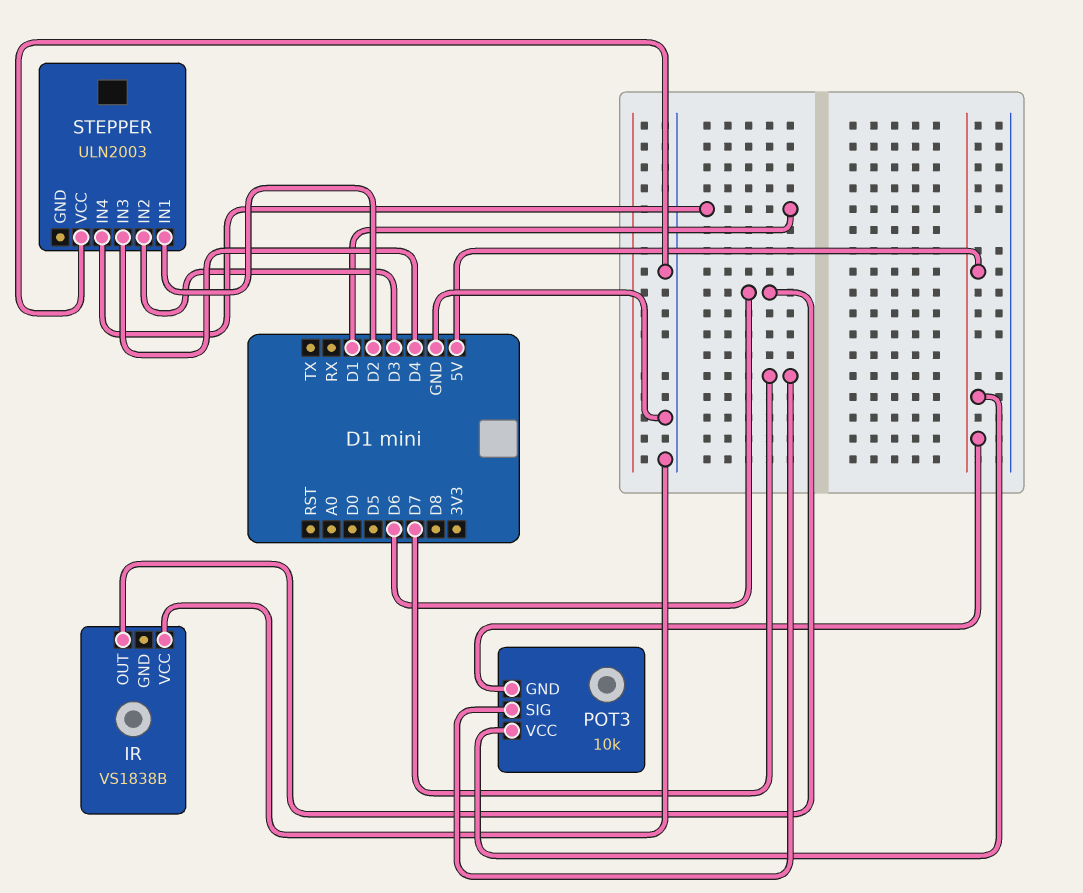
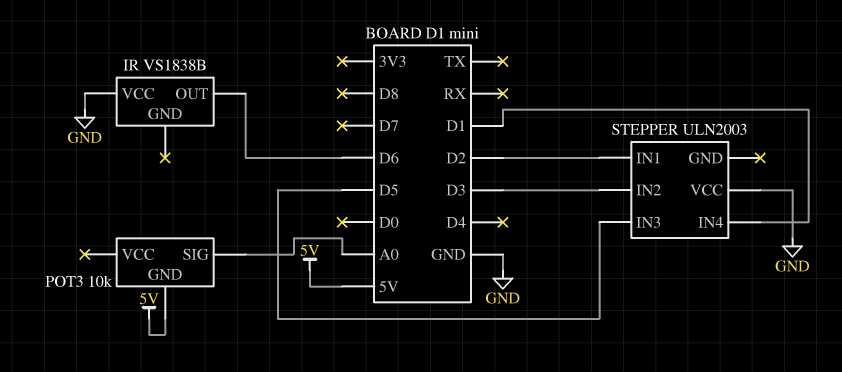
POT3 pin SIG: D7 -> A0
POT3 pin VCC: 5V -> none
STEPPER pin IN3: D4 -> D5

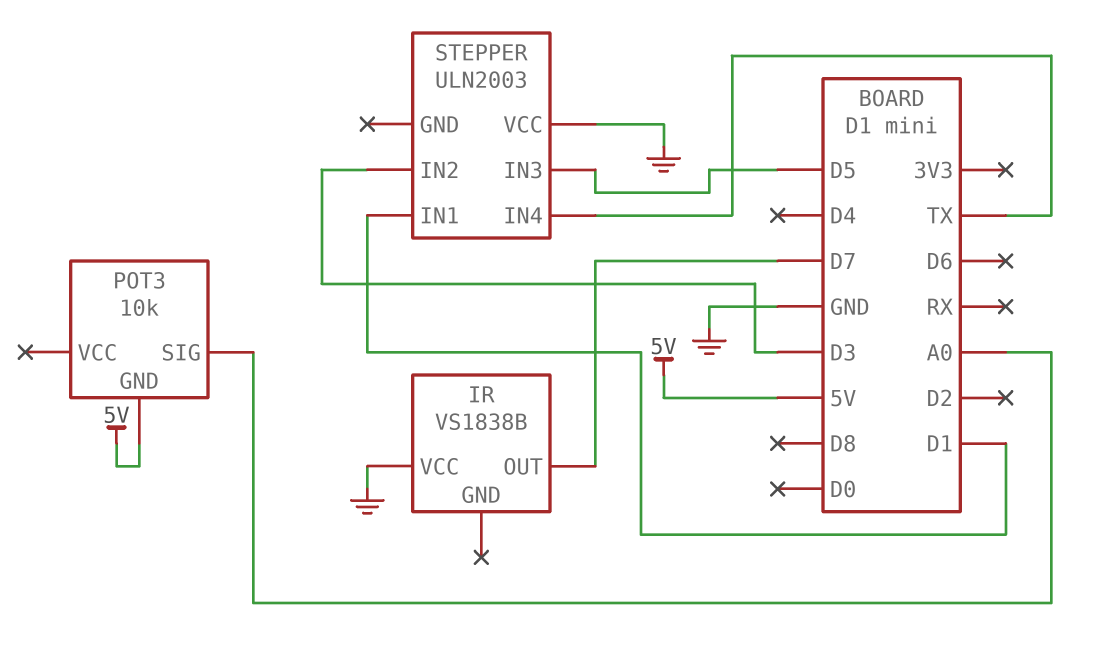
IR pin OUT: D6 -> D7
STEPPER pin IN1: D2 -> D1
STEPPER pin IN4: D1 -> TX

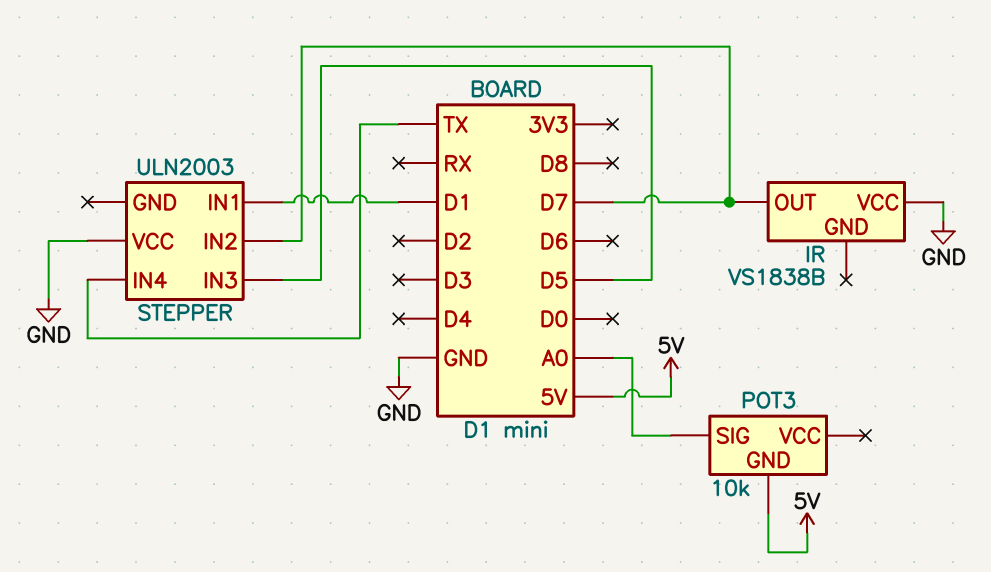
STEPPER pin IN2: D3 -> D7

